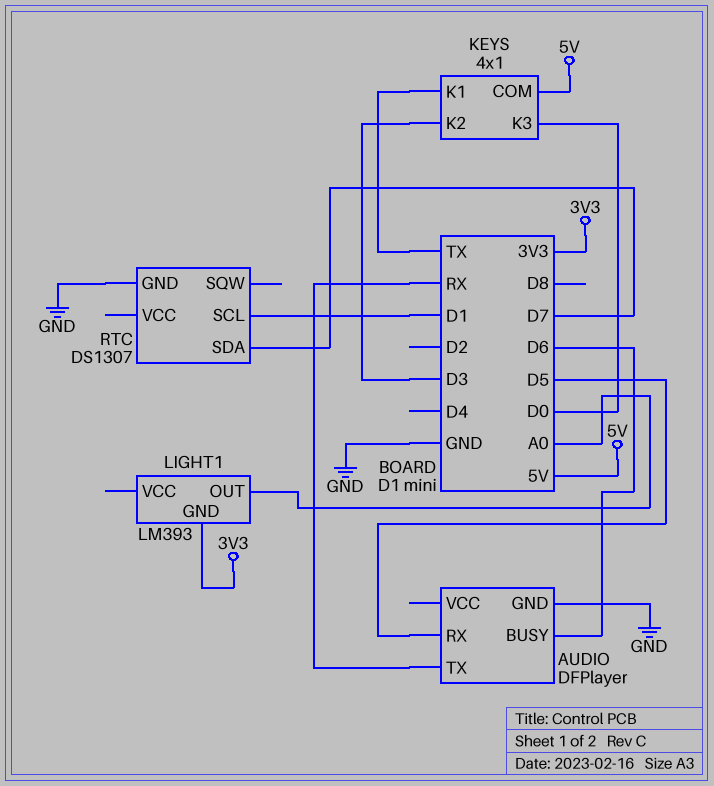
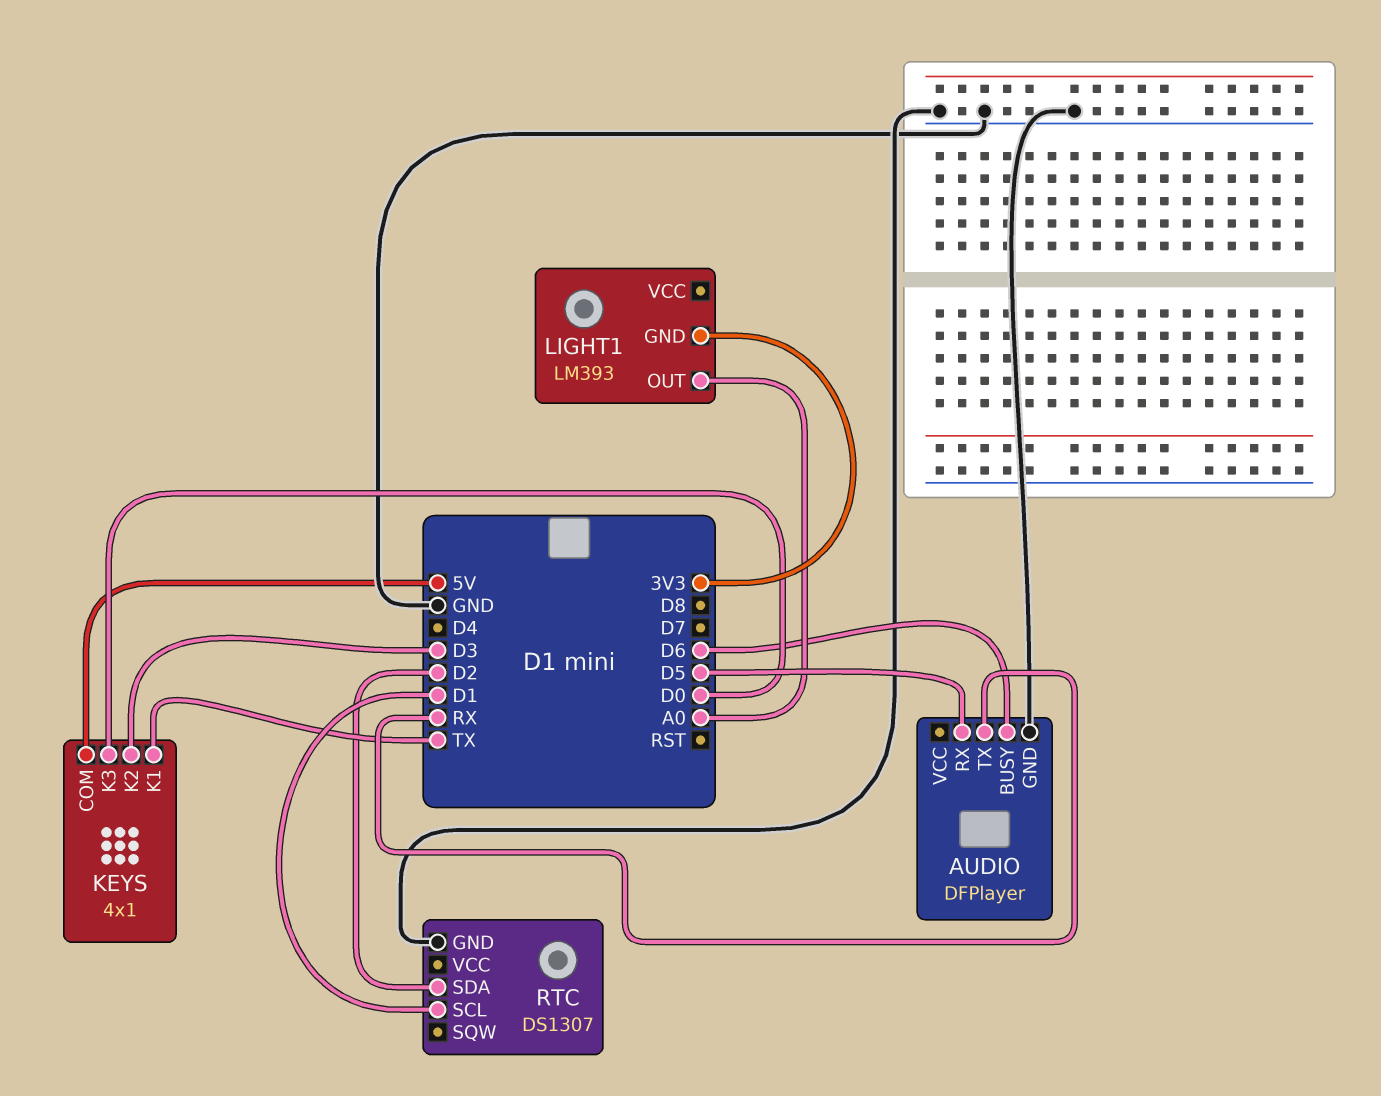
RTC pin SDA: D7 -> D2

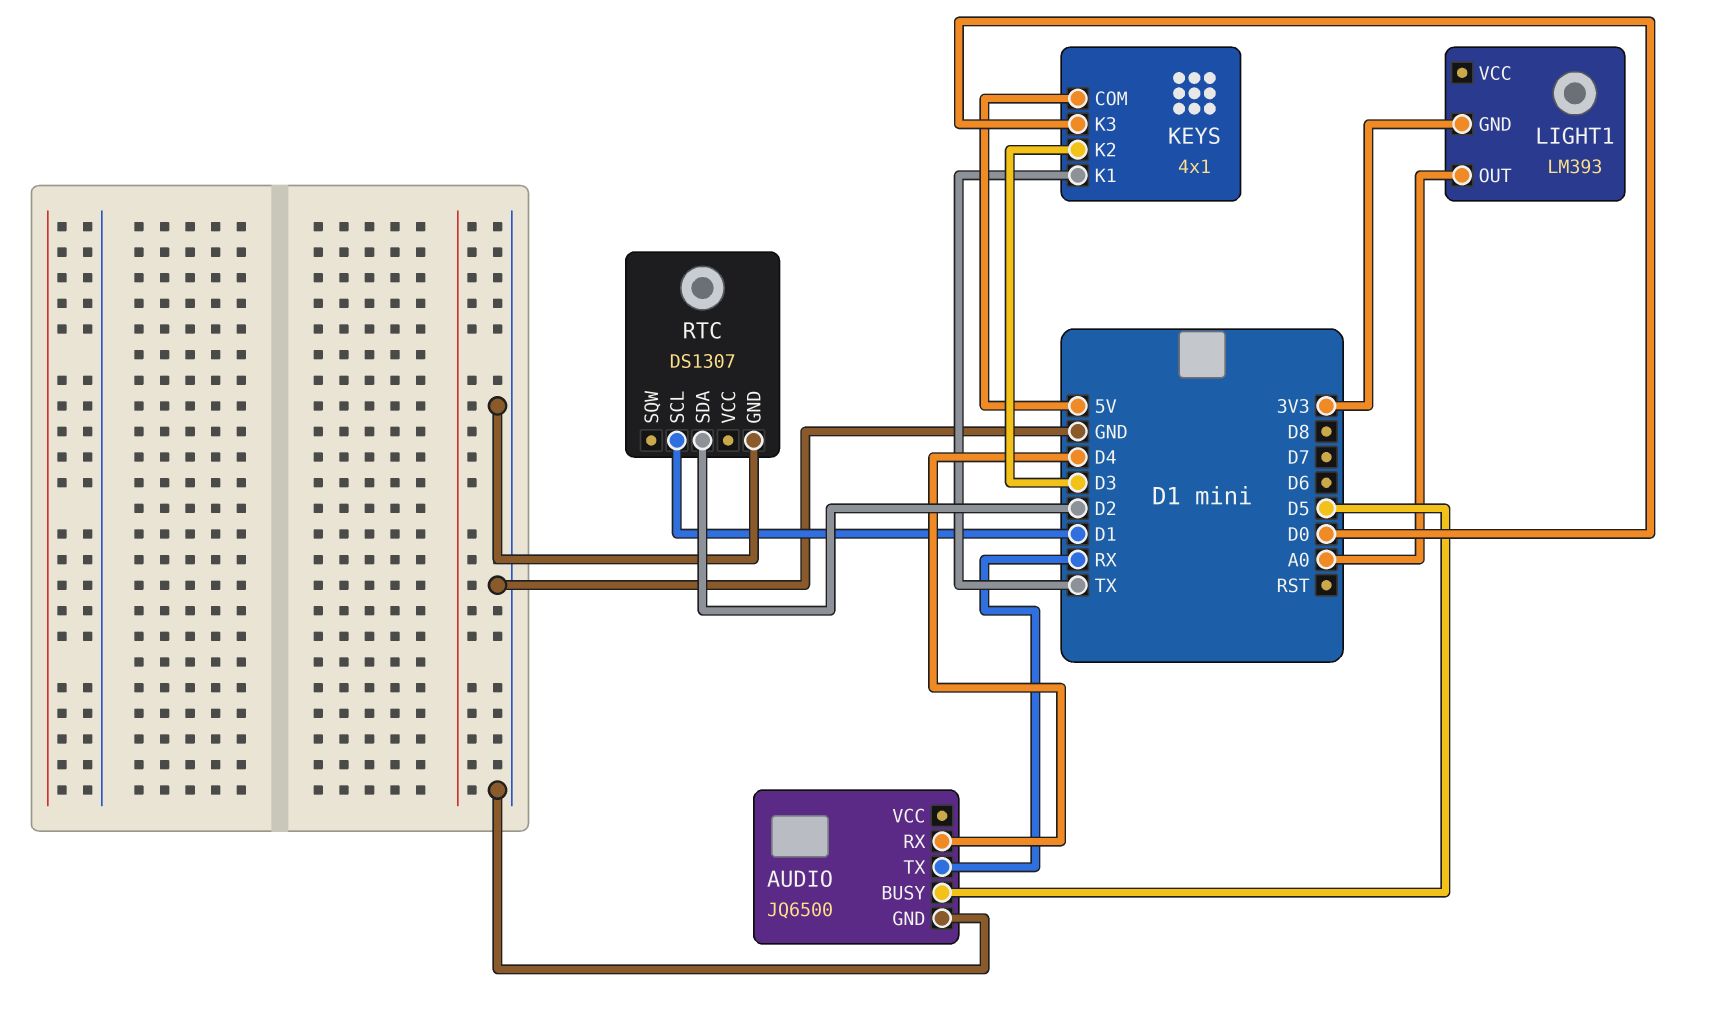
AUDIO: DFPlayer -> JQ6500
AUDIO pin BUSY: D6 -> D5
AUDIO pin RX: D5 -> D4

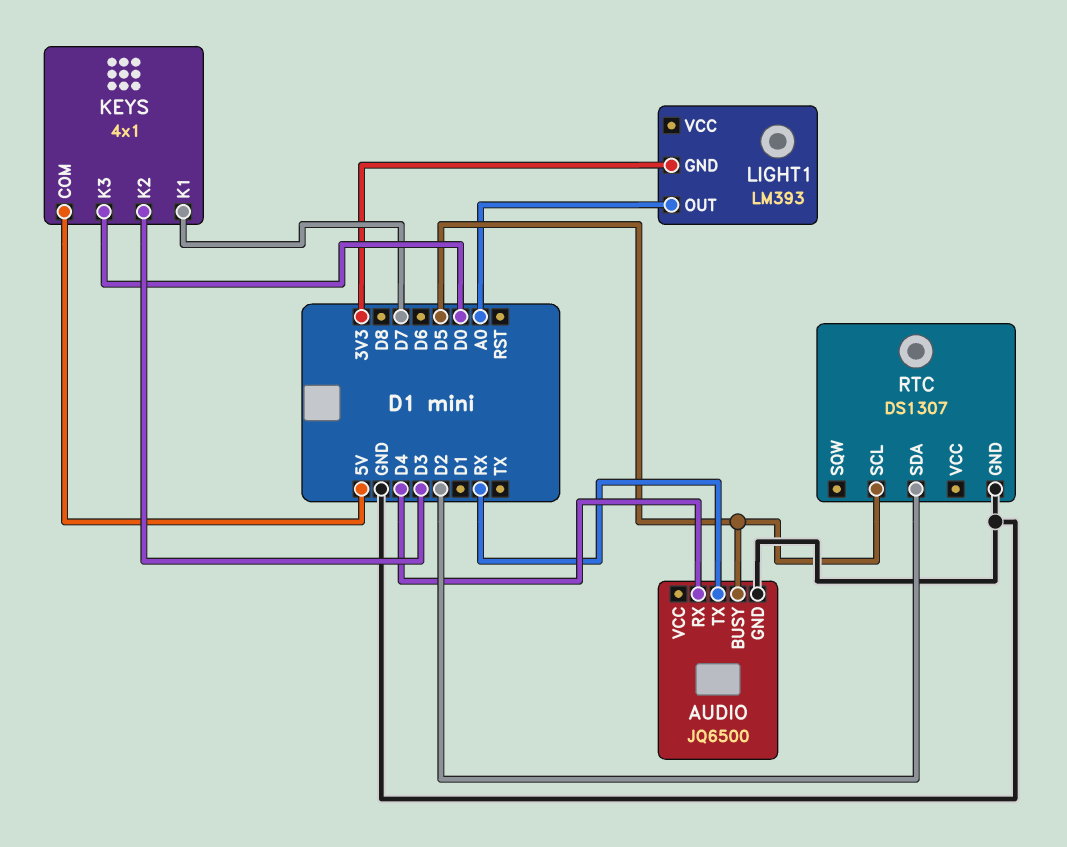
KEYS pin K1: TX -> D7
RTC pin SCL: D1 -> D5

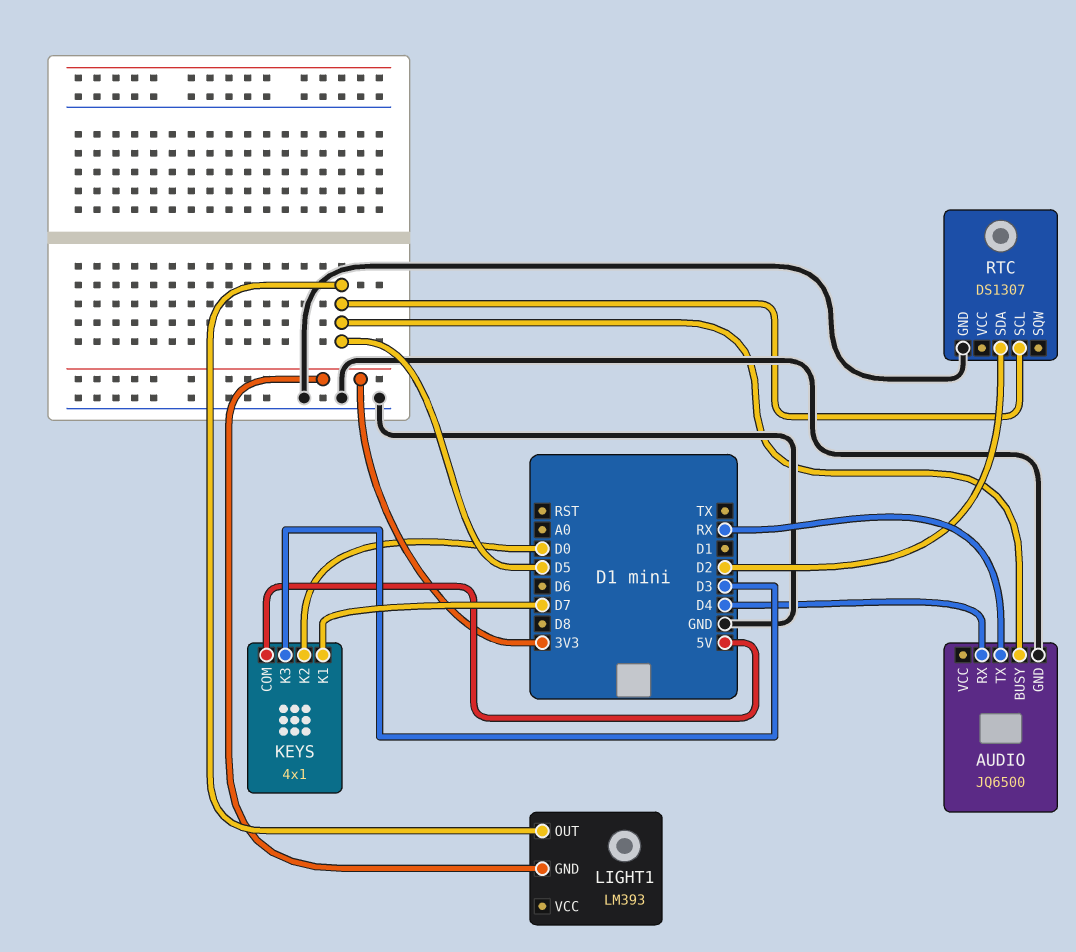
KEYS pin K2: D3 -> D0
KEYS pin K3: D0 -> D3
LIGHT1 pin OUT: A0 -> D5

